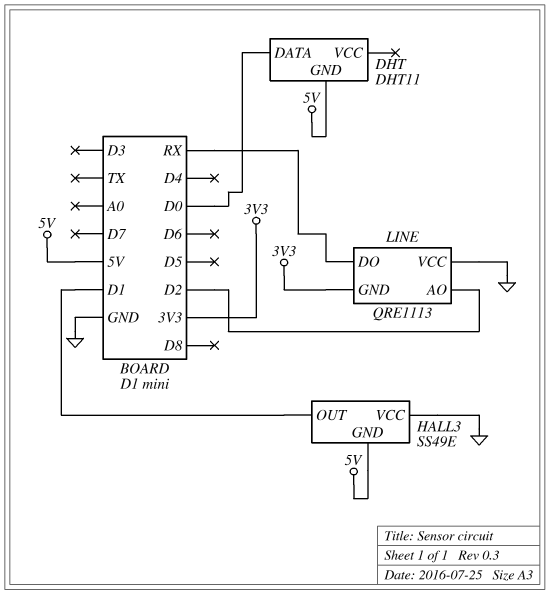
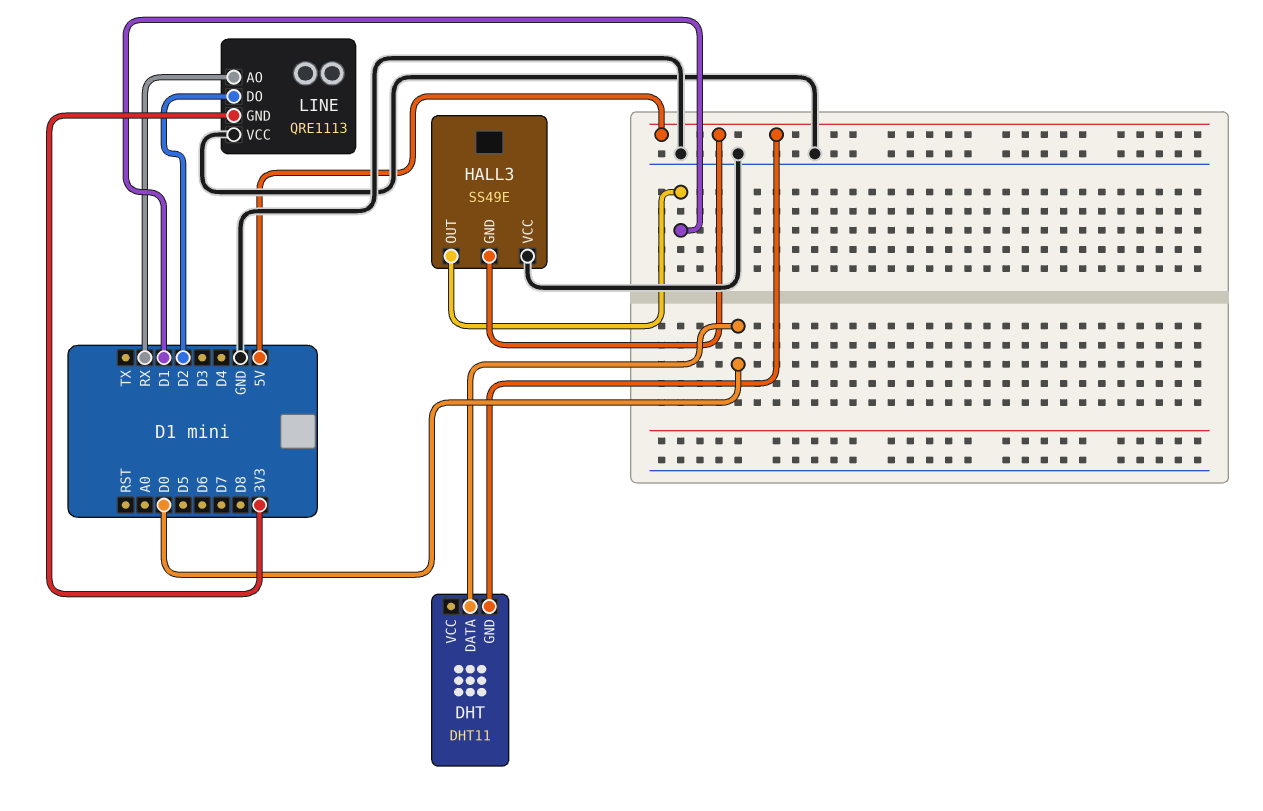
LINE pin AO: D2 -> RX
LINE pin DO: RX -> D2

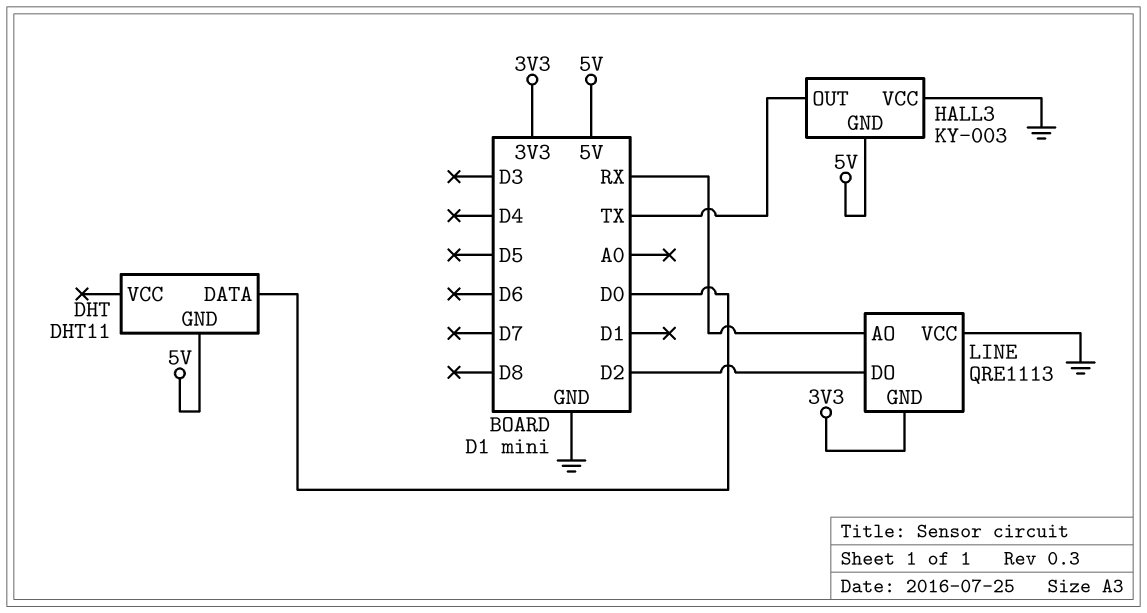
HALL3: SS49E -> KY-003
HALL3 pin OUT: D1 -> TX

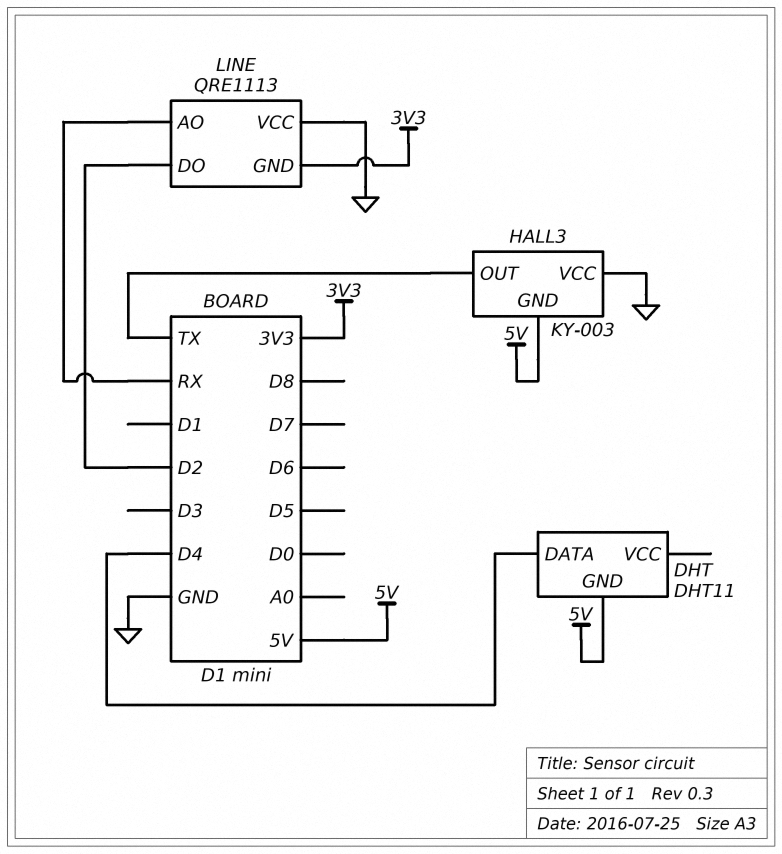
DHT pin DATA: D0 -> D4

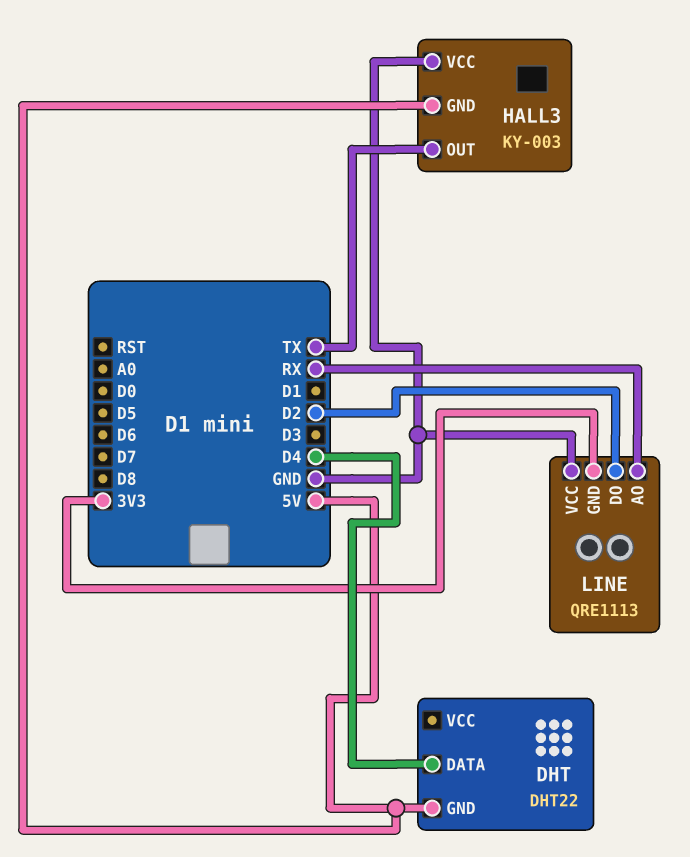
DHT: DHT11 -> DHT22

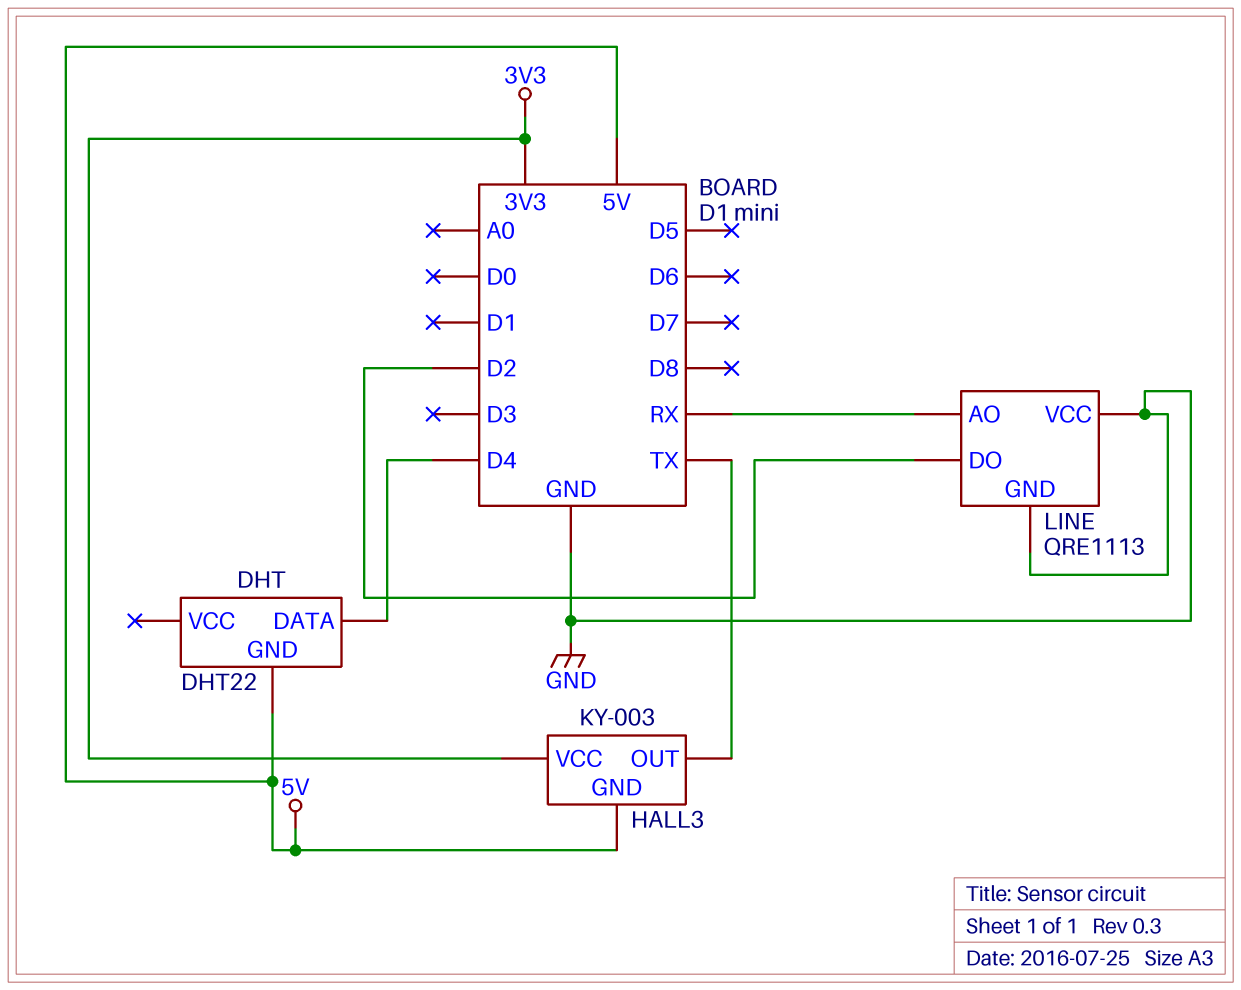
HALL3 pin VCC: GND -> 3V3
LINE pin GND: 3V3 -> GND

